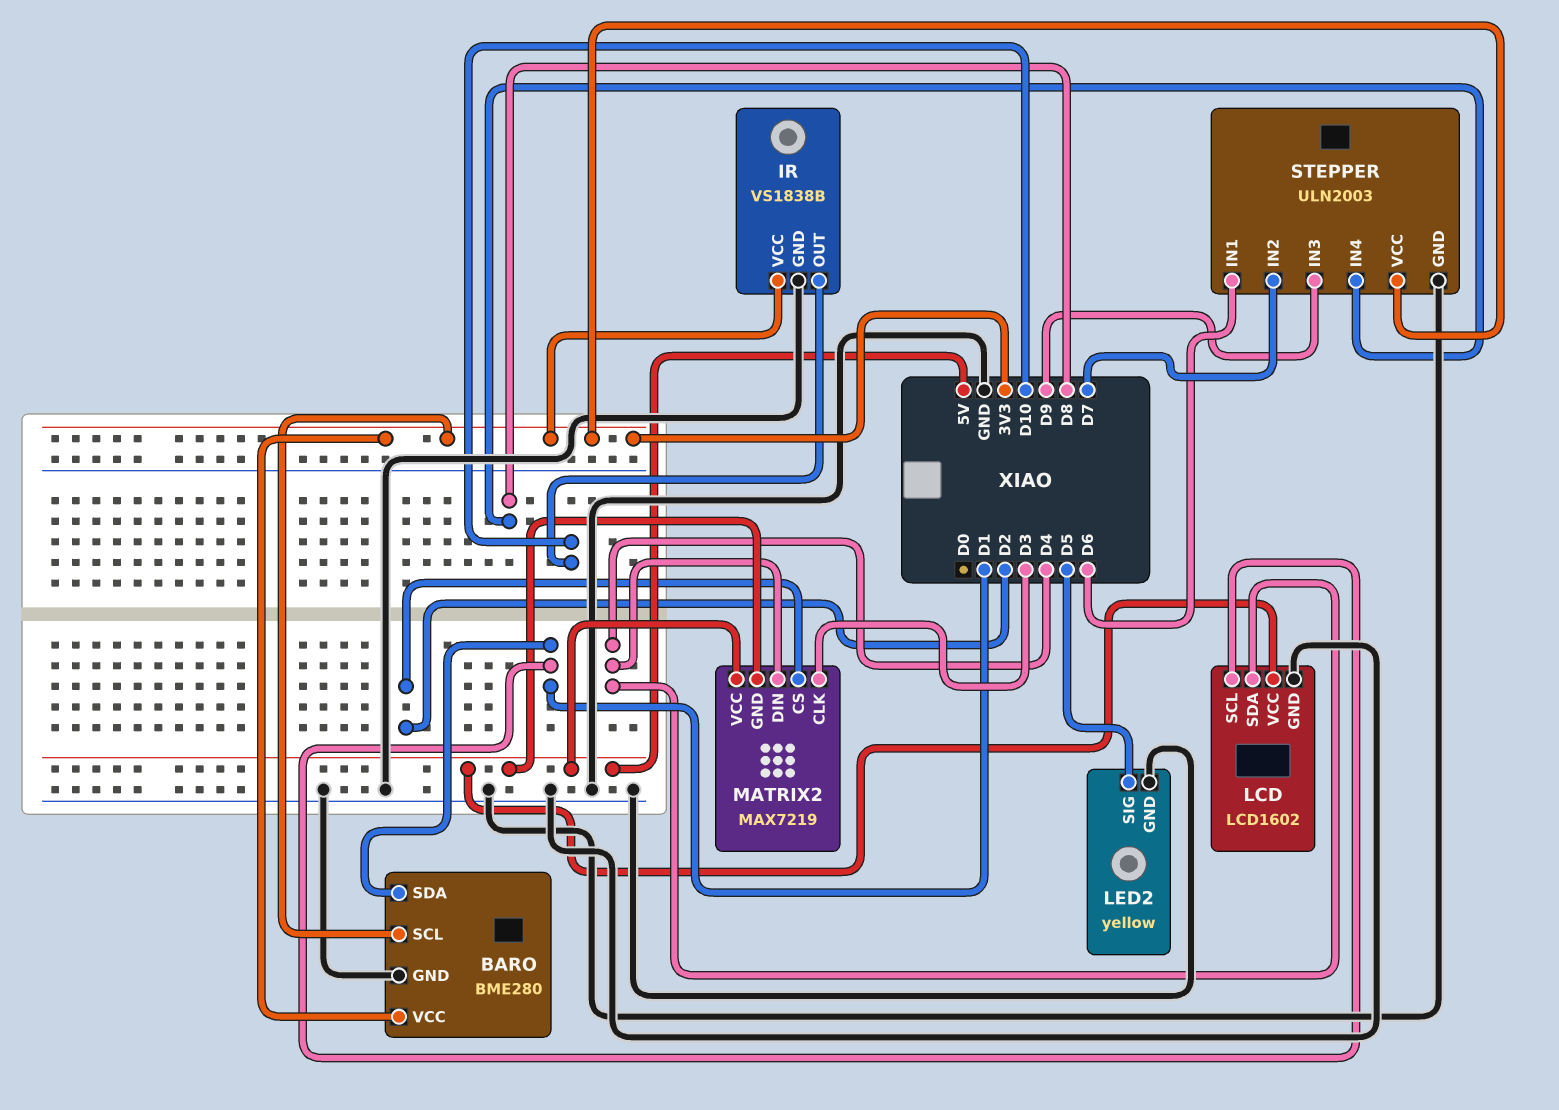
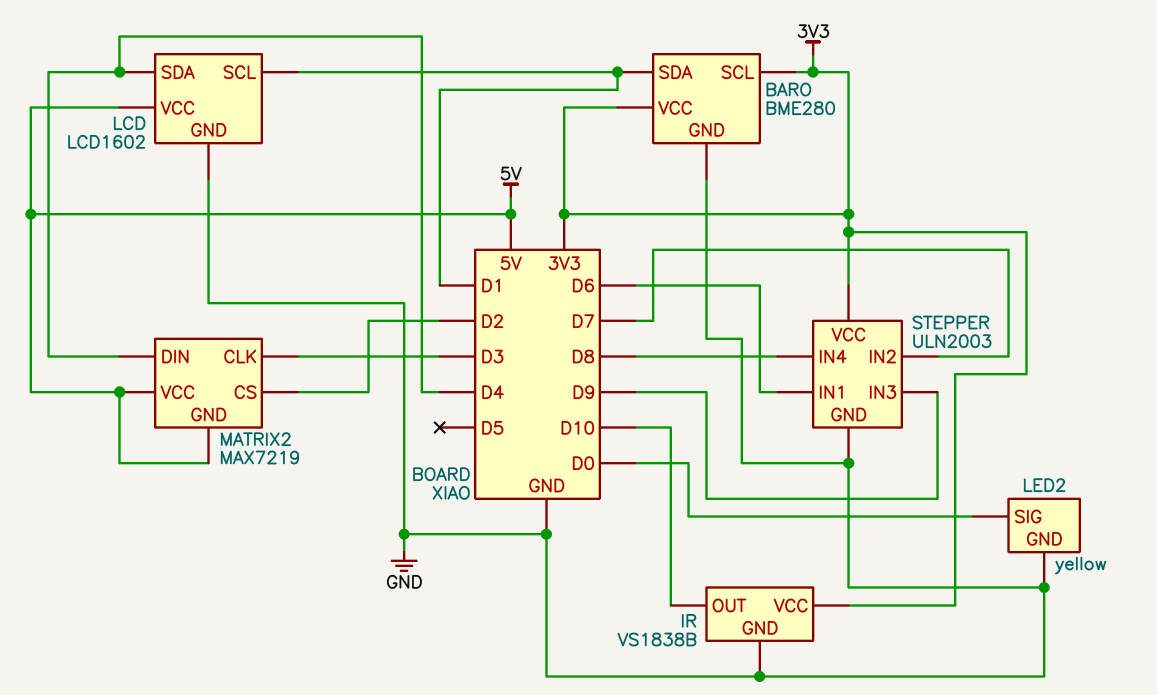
LED2 pin SIG: D5 -> D0

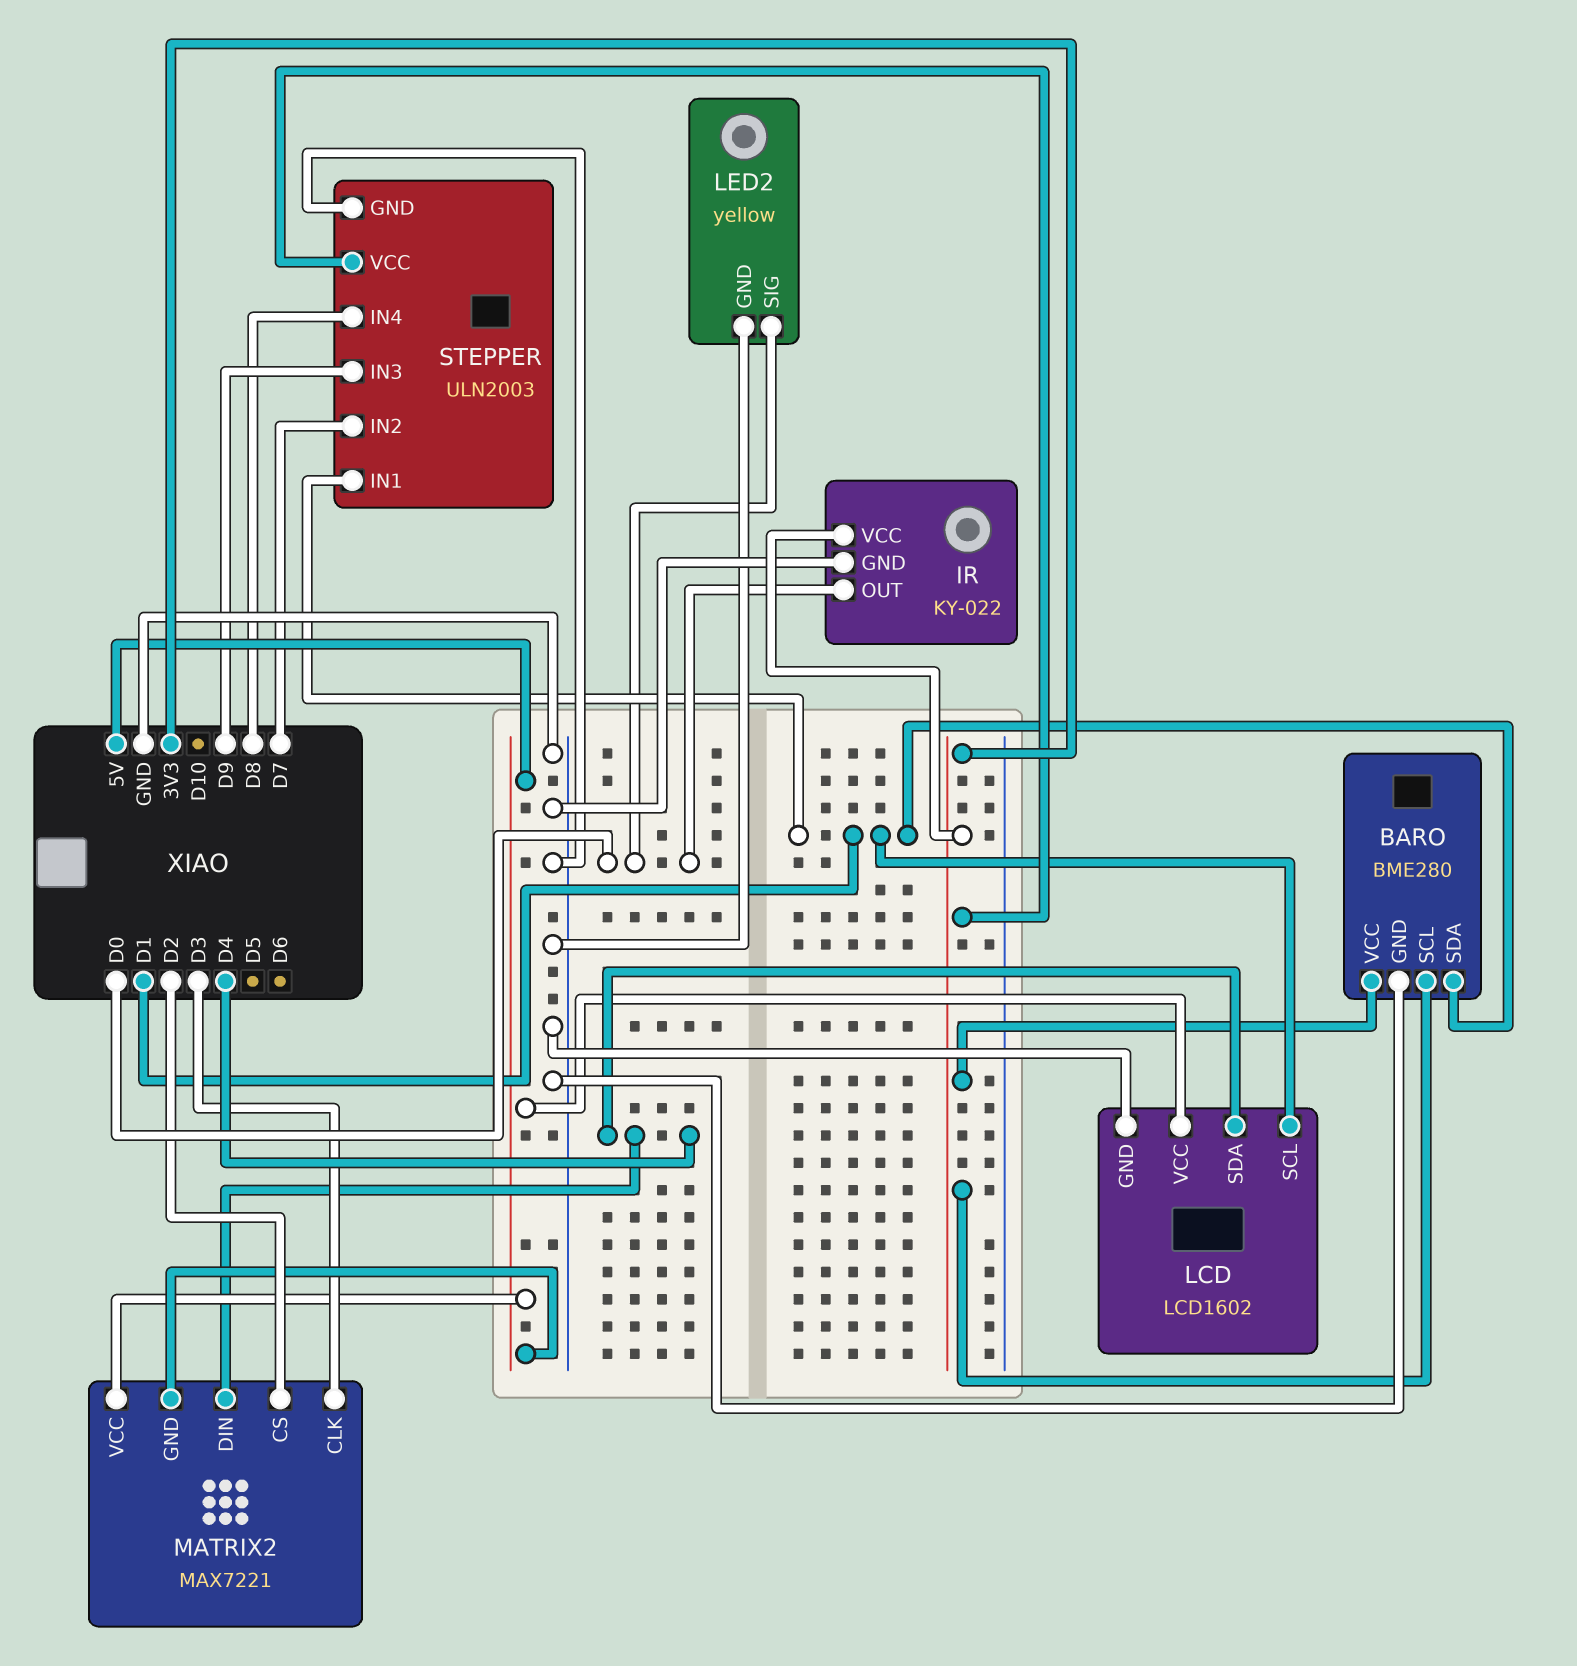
IR: VS1838B -> KY-022
IR pin OUT: D10 -> D0
MATRIX2: MAX7219 -> MAX7221
STEPPER pin IN1: D6 -> D1

